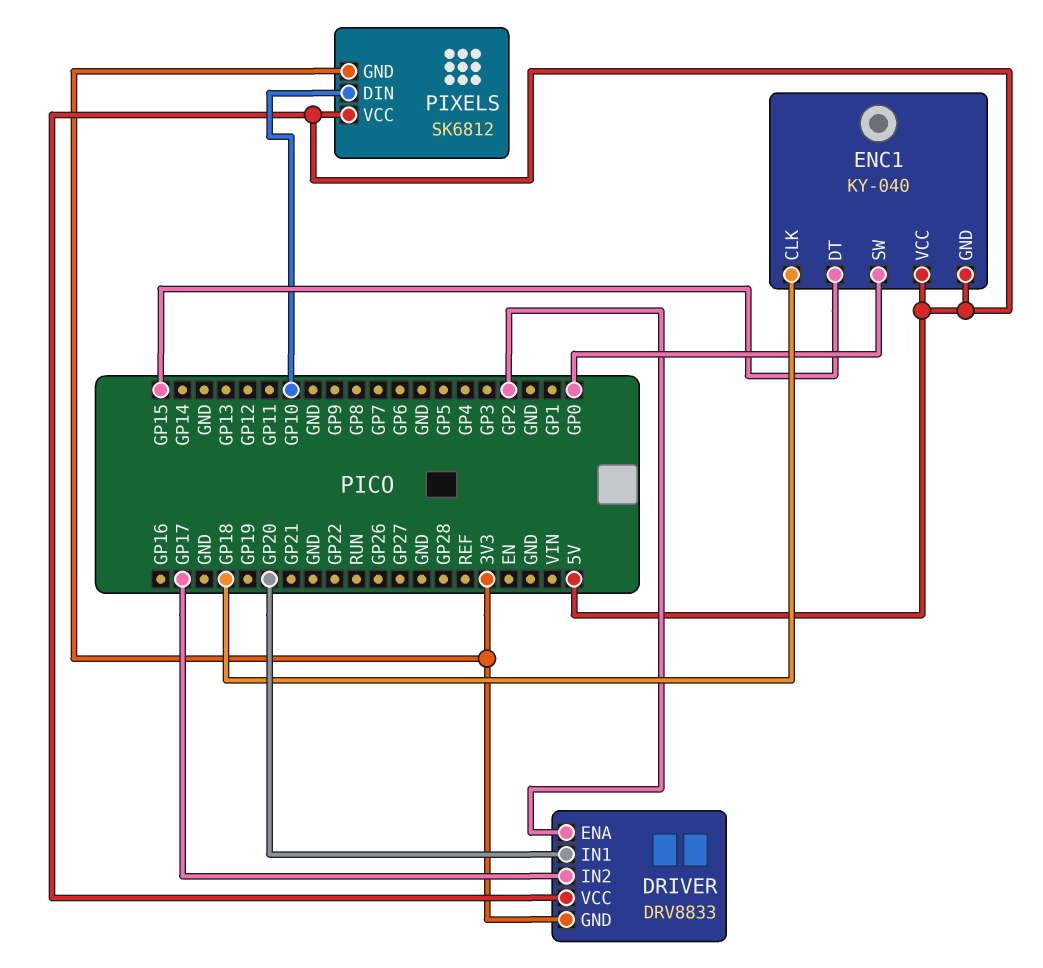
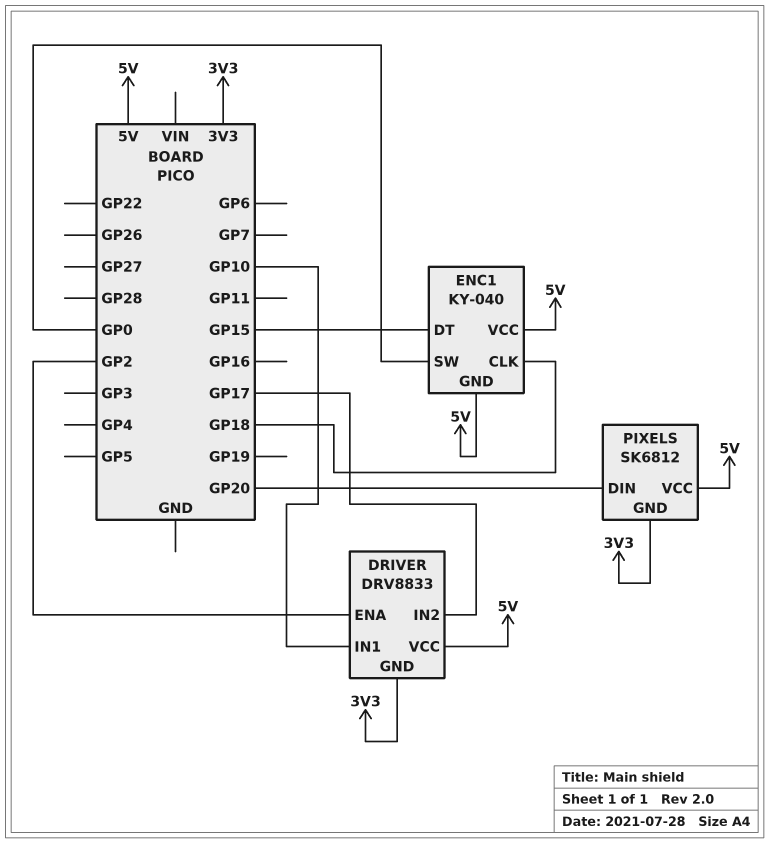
DRIVER pin IN1: GP20 -> GP10
PIXELS pin DIN: GP10 -> GP20

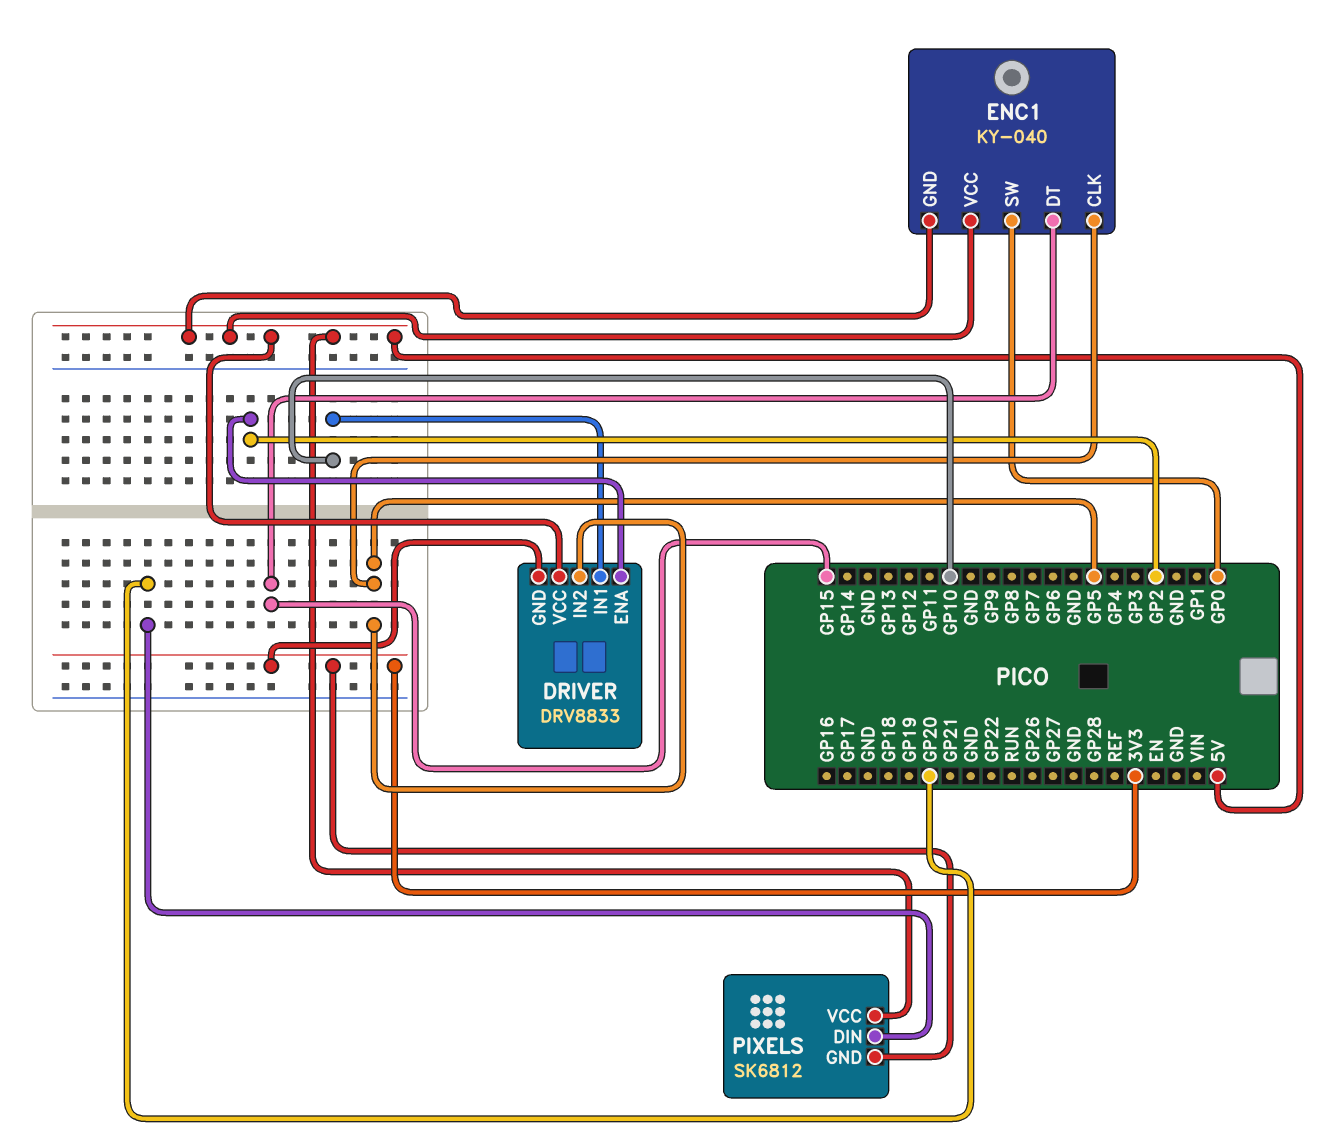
DRIVER pin IN2: GP17 -> GP5
ENC1 pin CLK: GP18 -> GP5

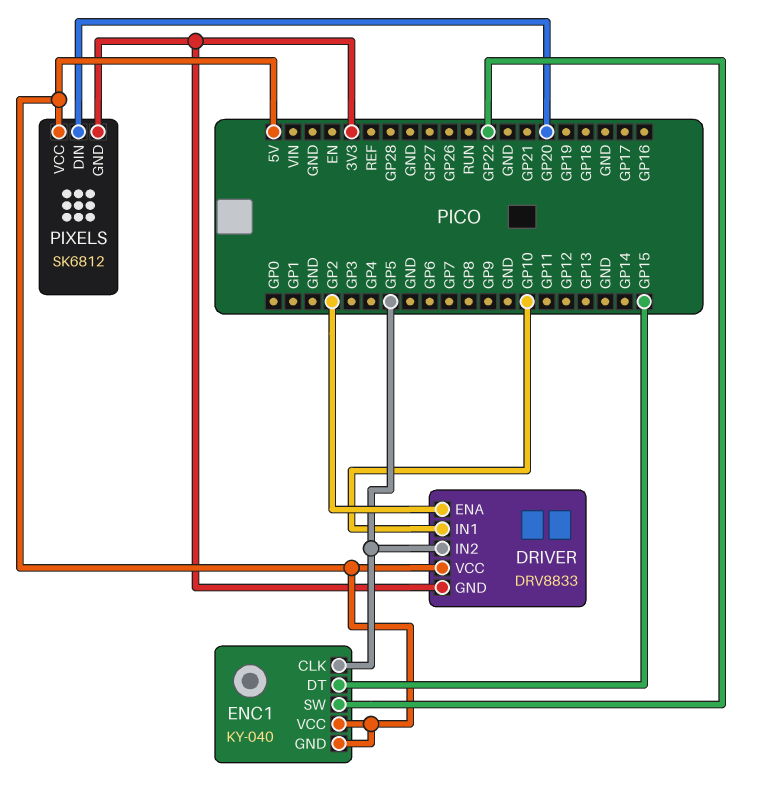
ENC1 pin SW: GP0 -> GP22

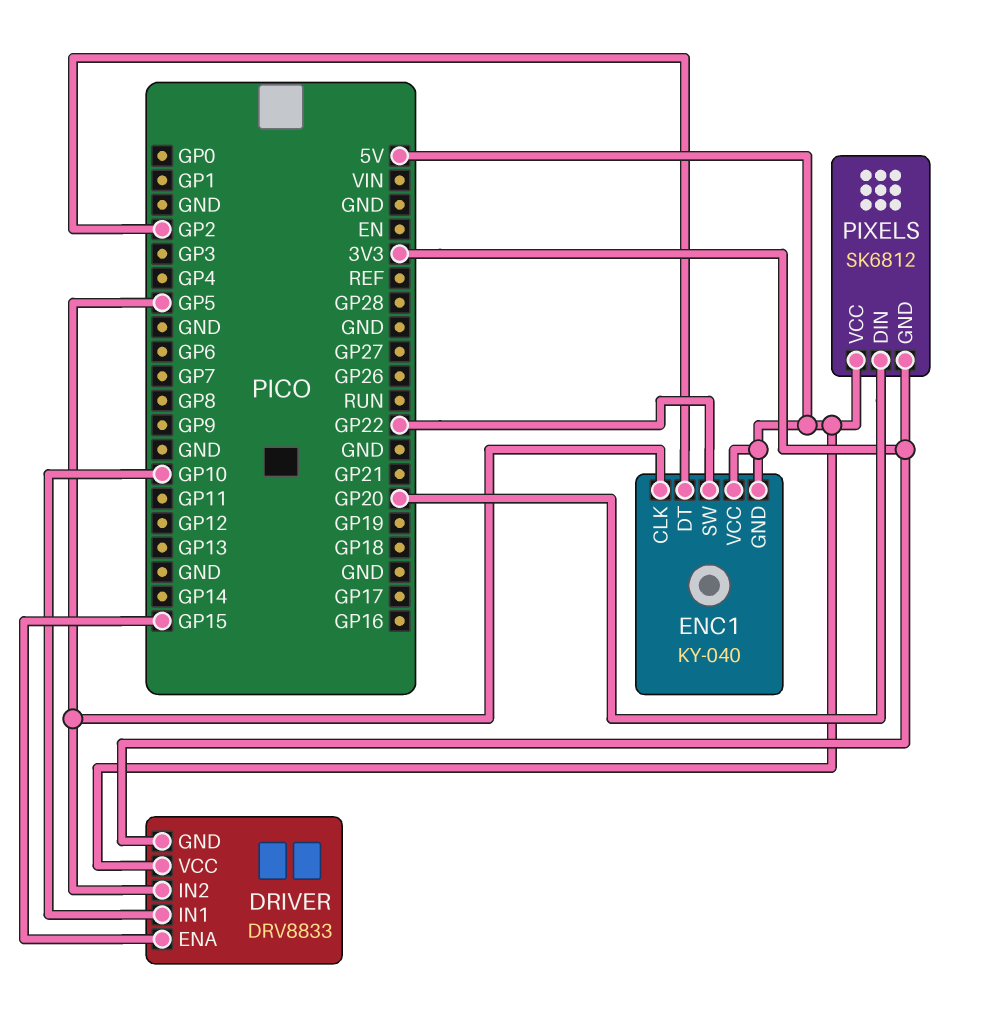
DRIVER pin ENA: GP2 -> GP15
ENC1 pin DT: GP15 -> GP2

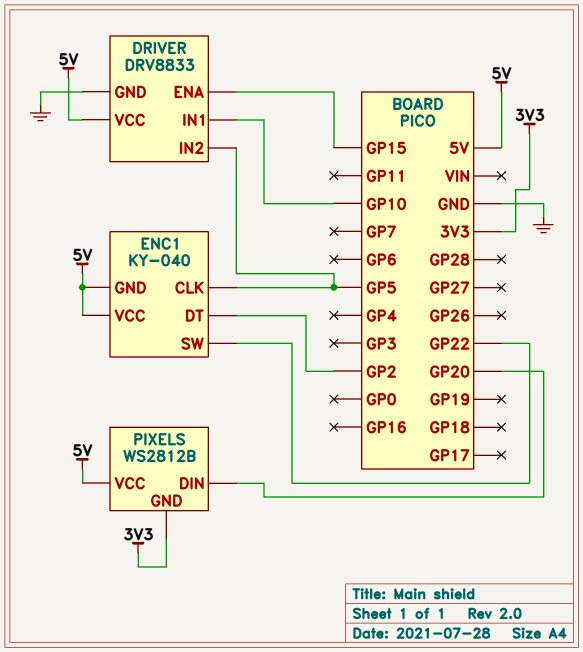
DRIVER pin GND: 3V3 -> GND
PIXELS: SK6812 -> WS2812B

